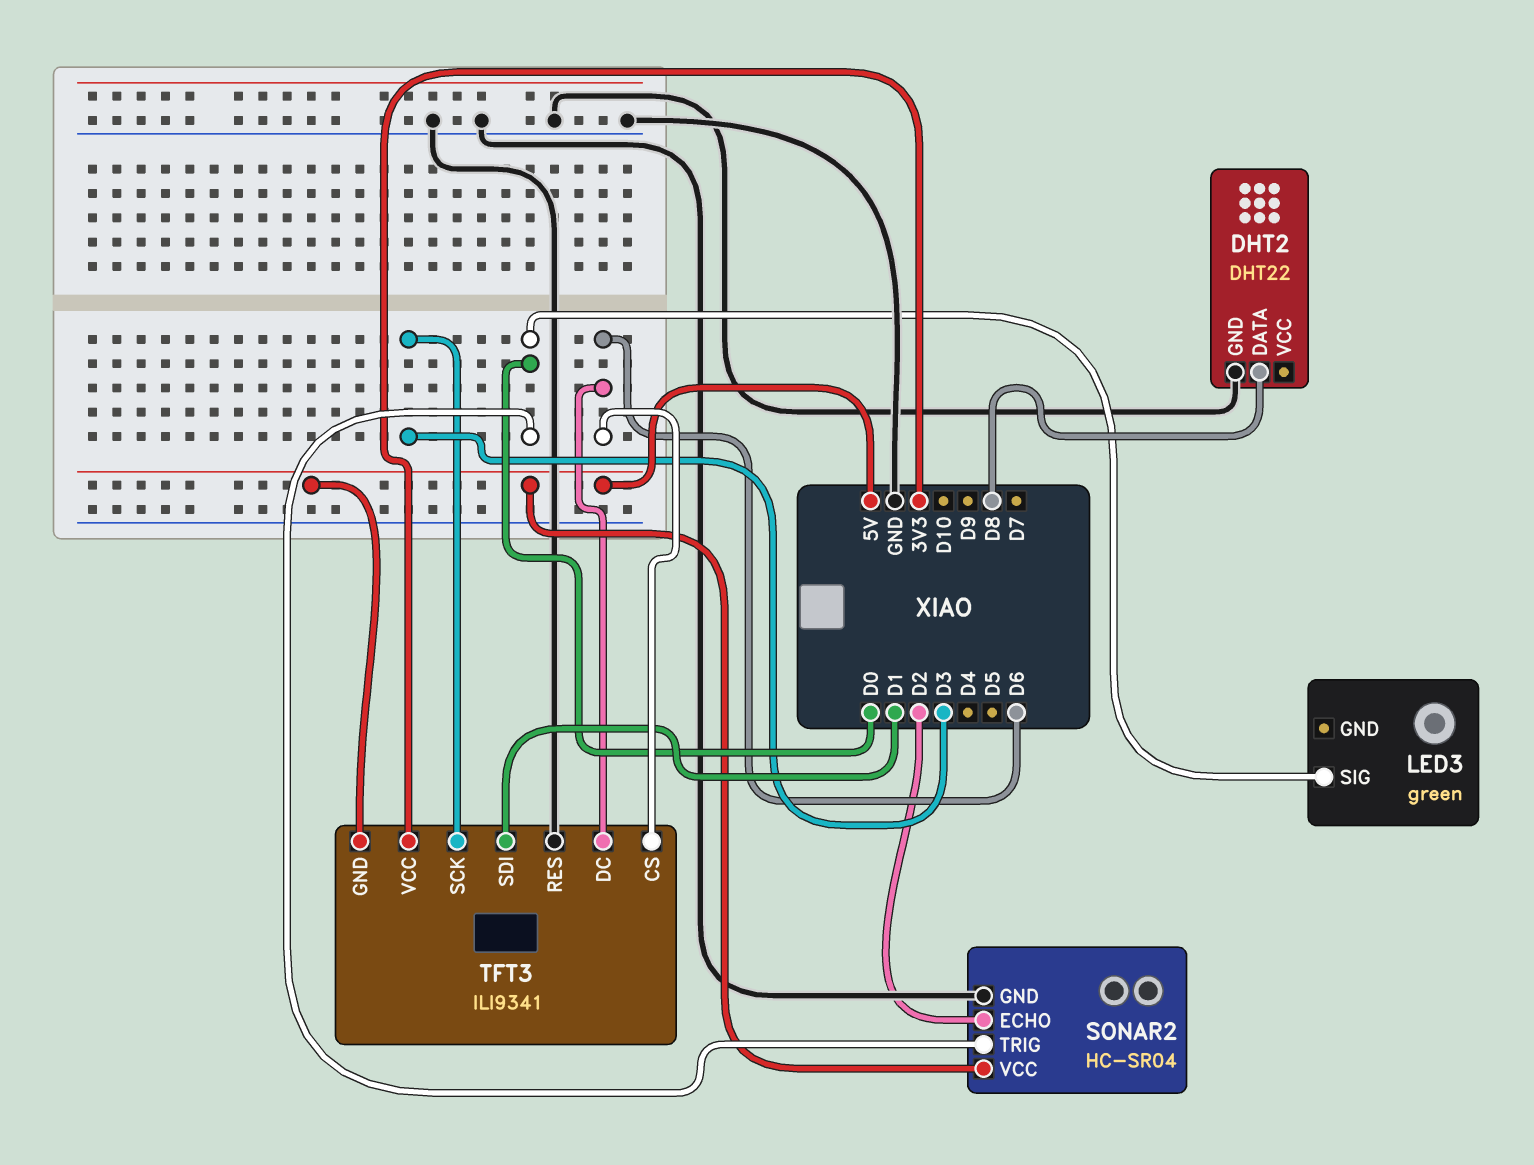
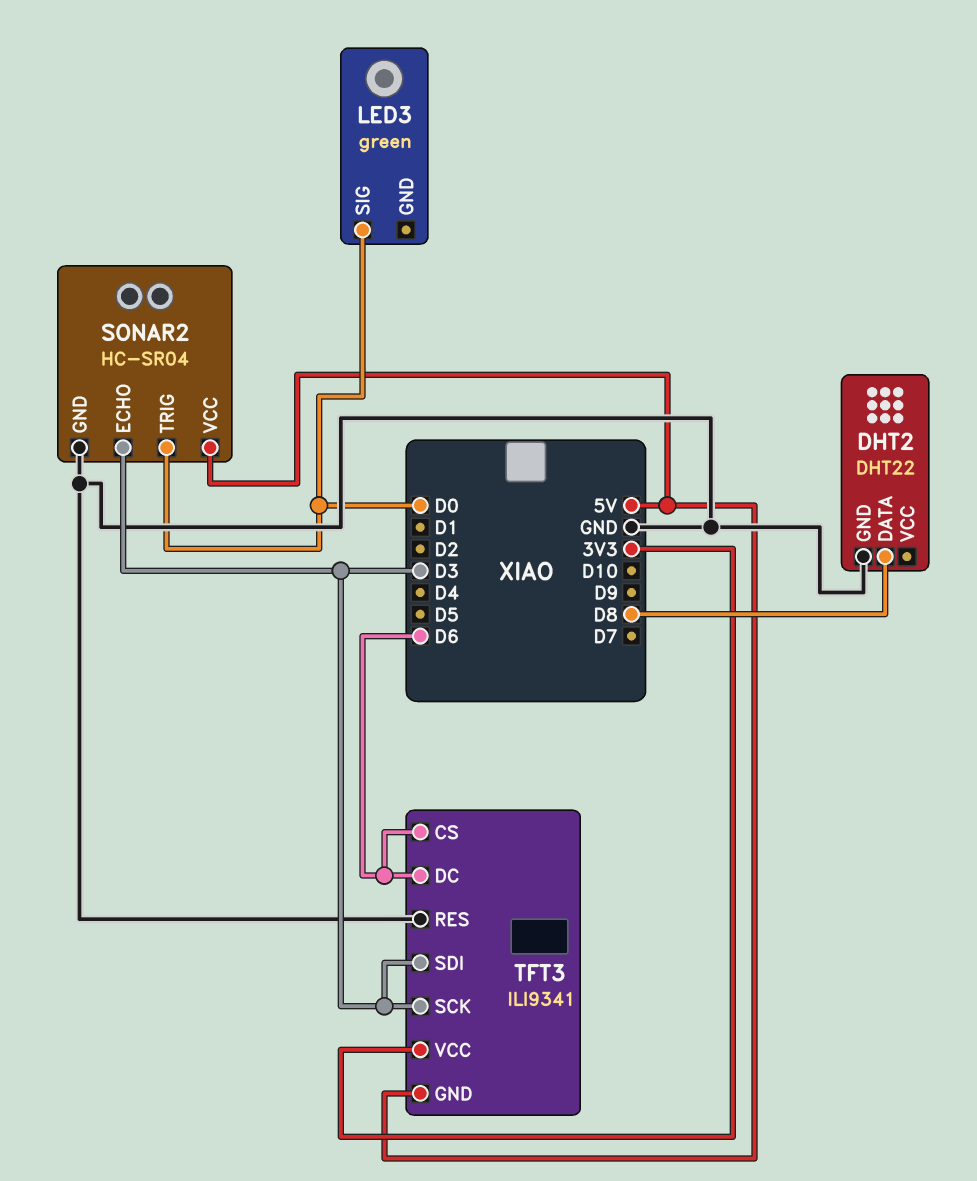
SONAR2 pin ECHO: D2 -> D3
TFT3 pin SDI: D1 -> D3

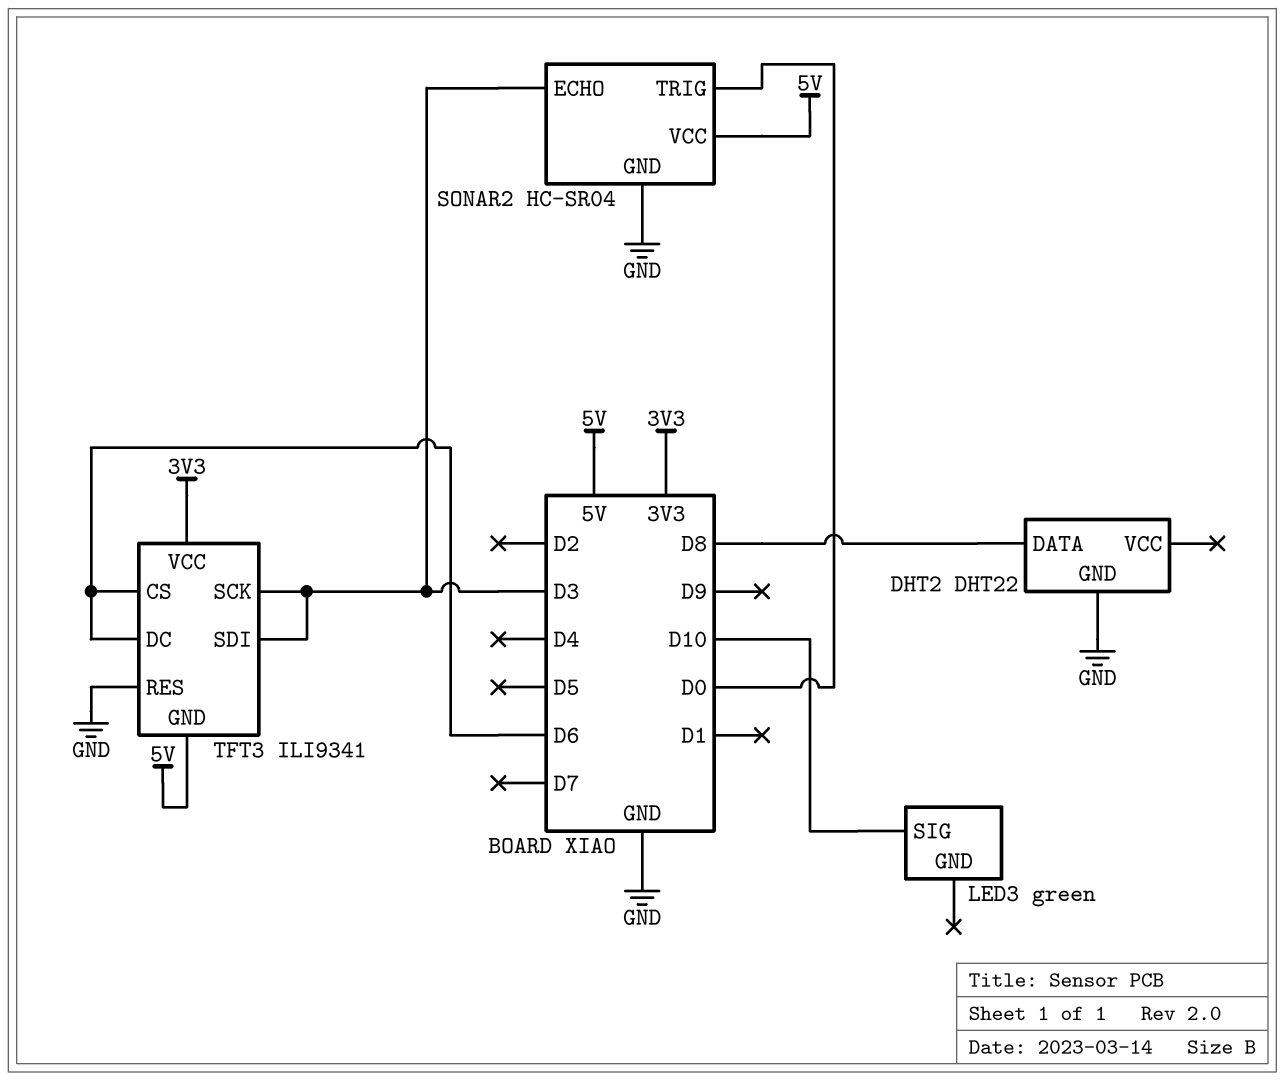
LED3 pin SIG: D0 -> D10

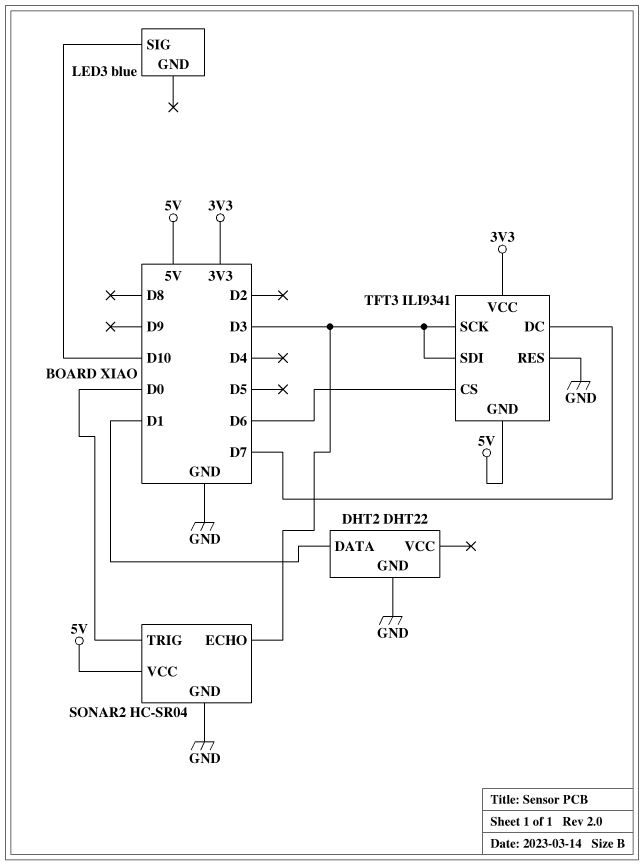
DHT2 pin DATA: D8 -> D1
LED3: green -> blue
TFT3 pin DC: D6 -> D7

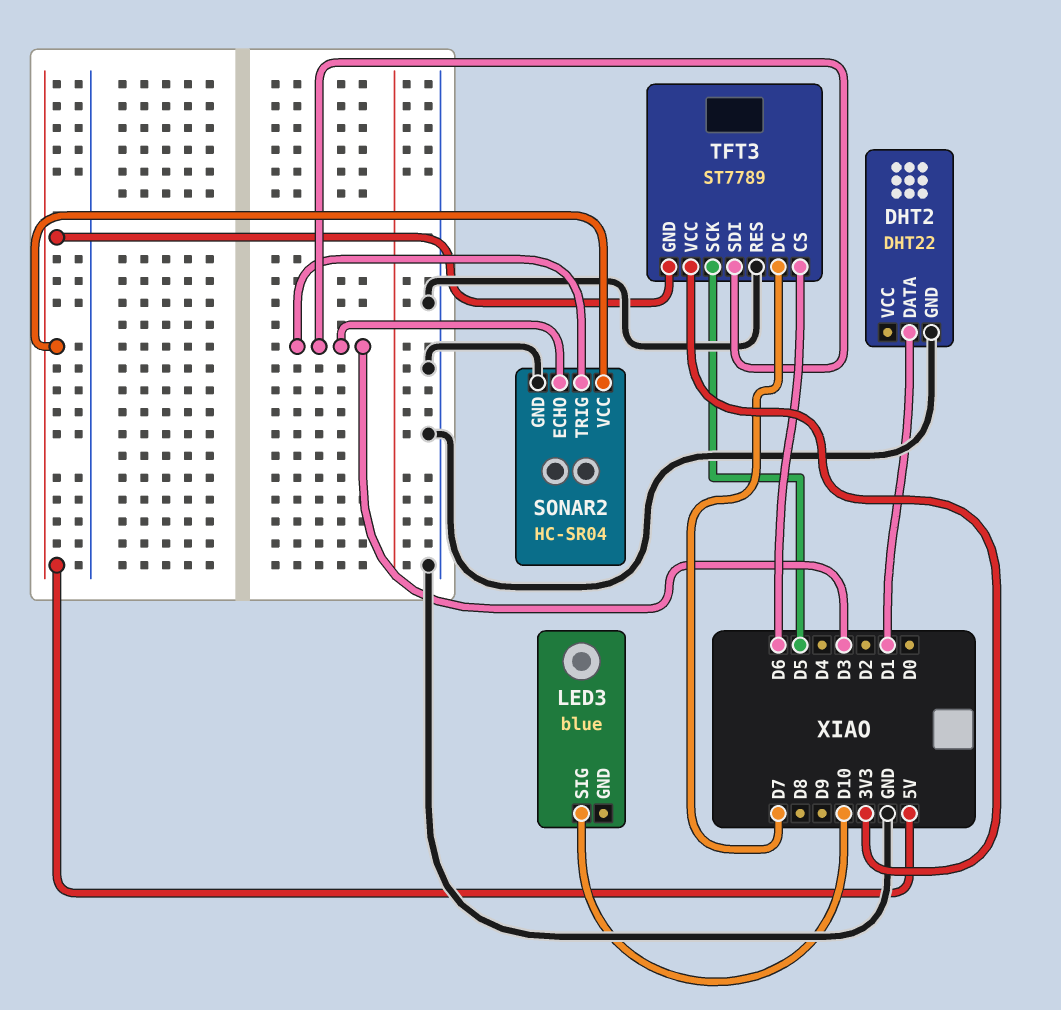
SONAR2 pin TRIG: D0 -> D3
TFT3: ILI9341 -> ST7789
TFT3 pin SCK: D3 -> D5

